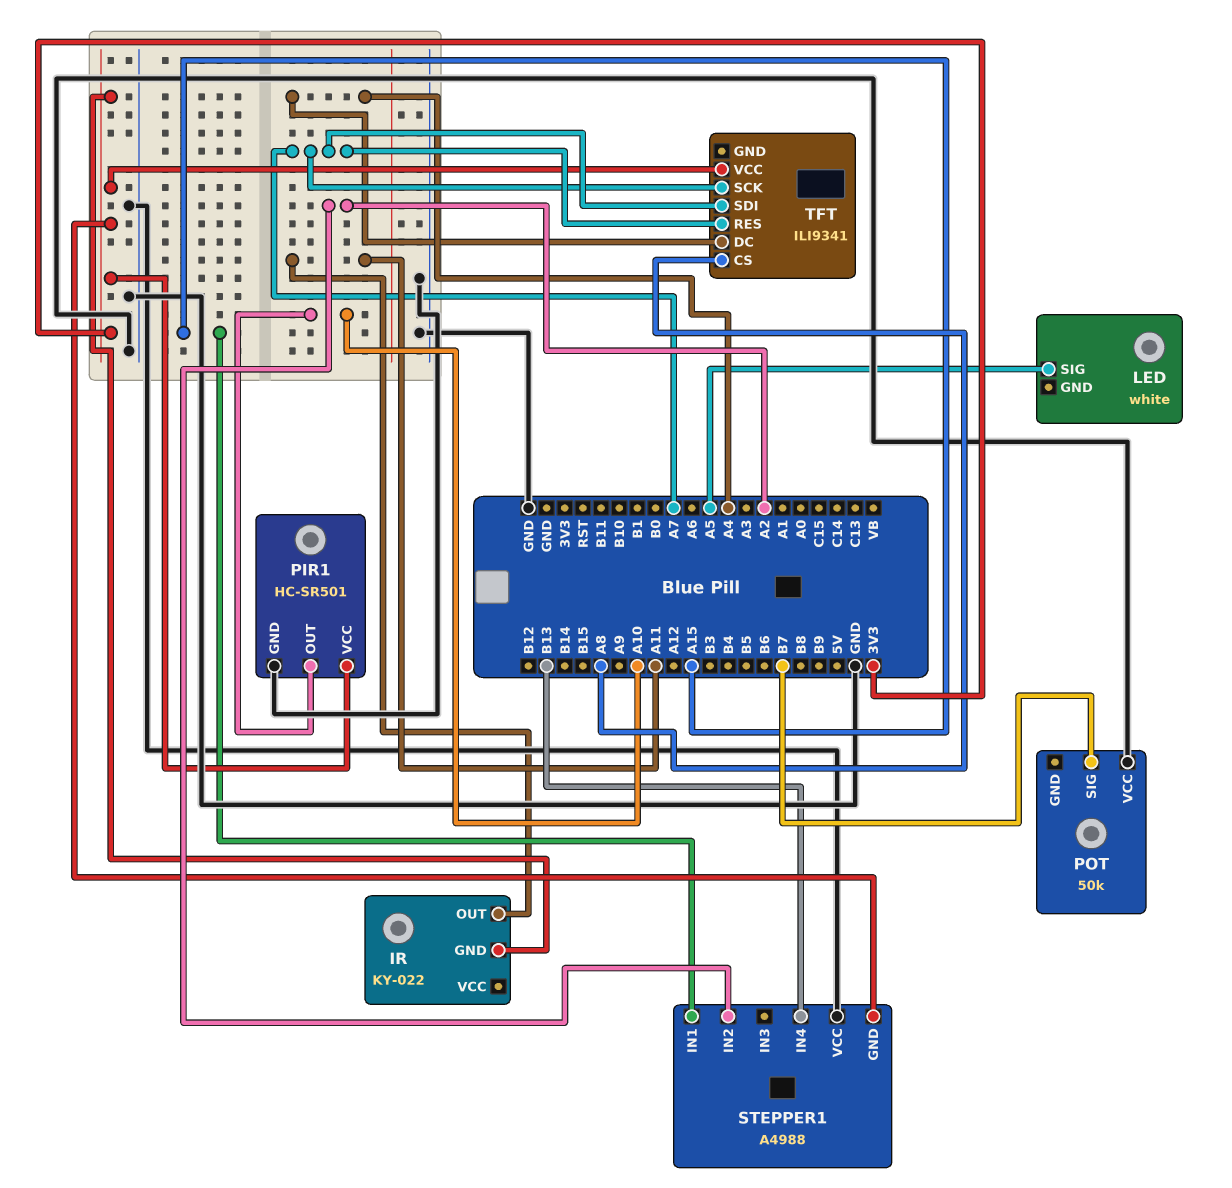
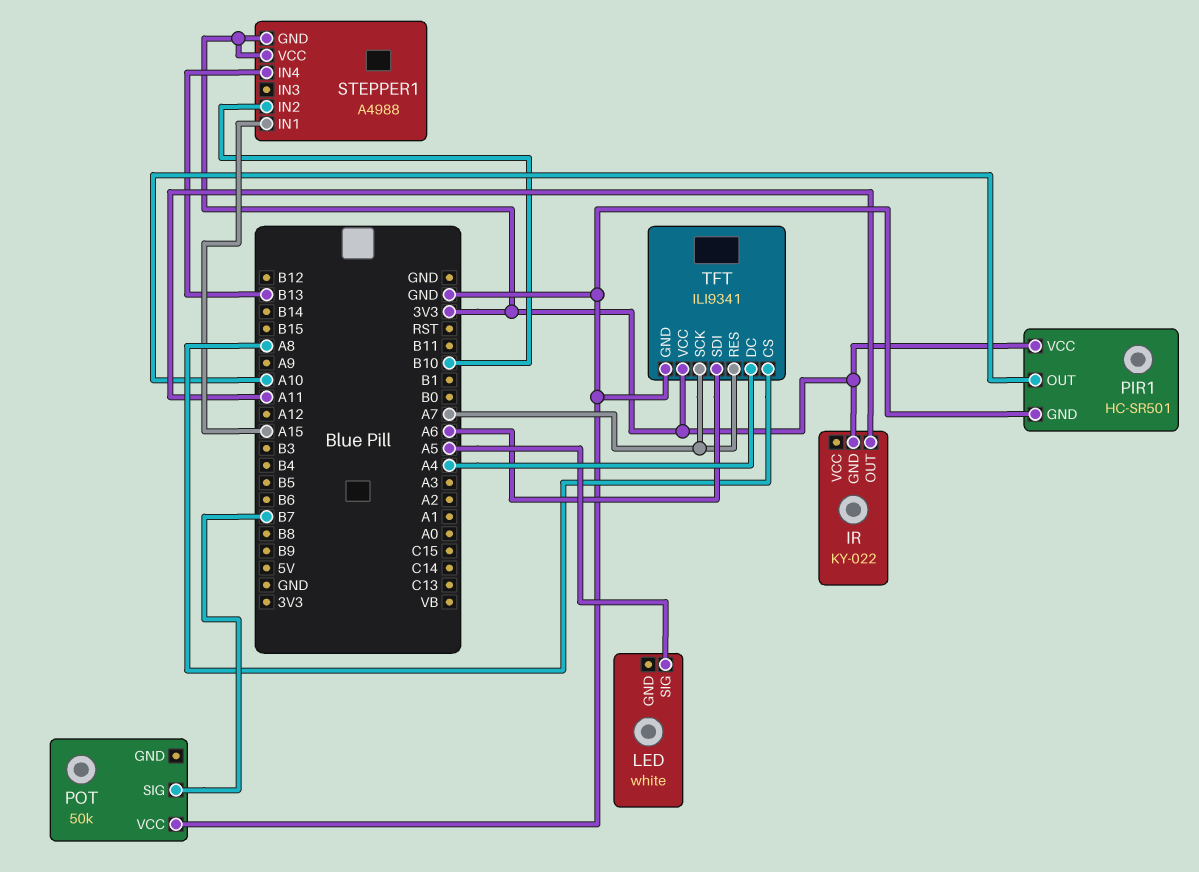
STEPPER1 pin IN2: A2 -> B10
STEPPER1 pin VCC: GND -> 3V3
TFT pin GND: none -> GND
TFT pin SDI: A7 -> A6

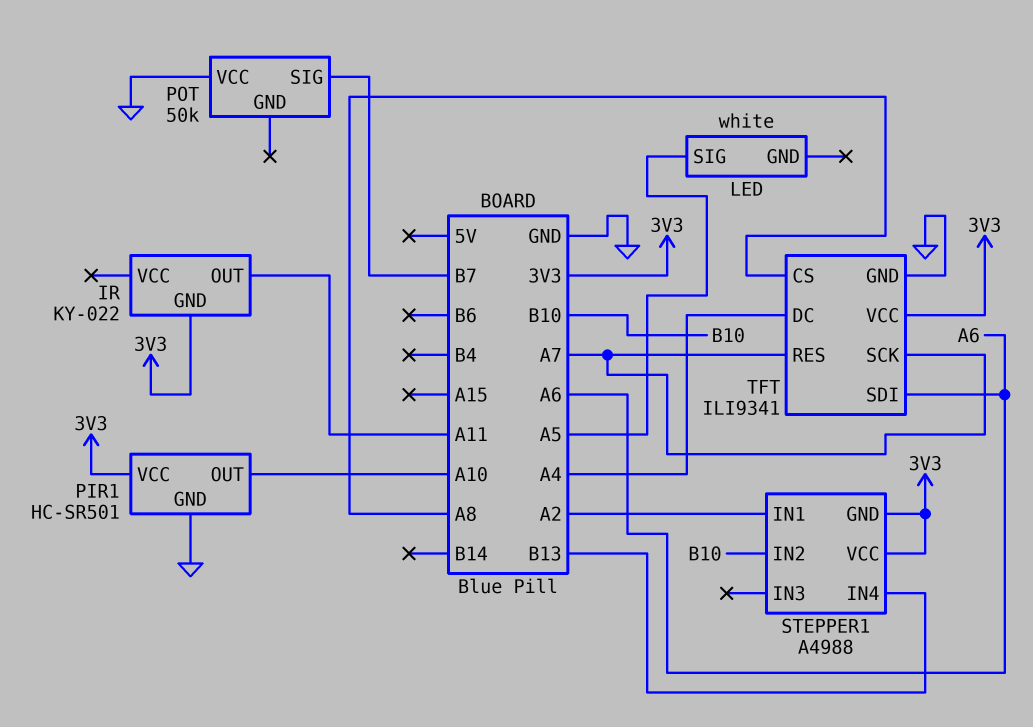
STEPPER1 pin IN1: A15 -> A2

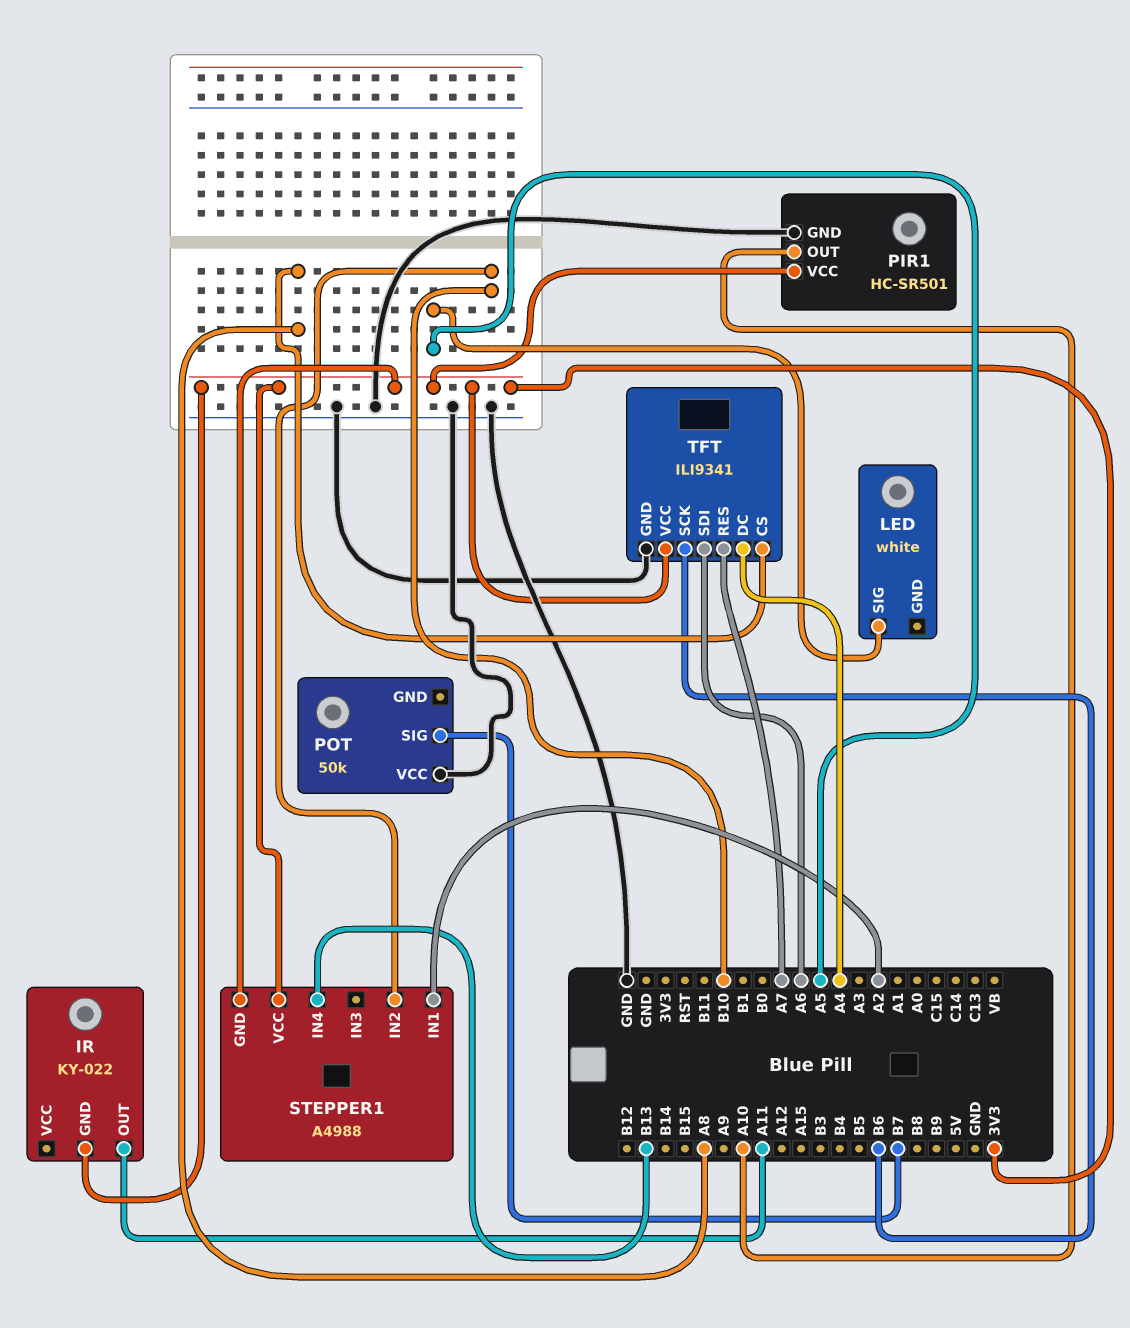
TFT pin SCK: A7 -> B6

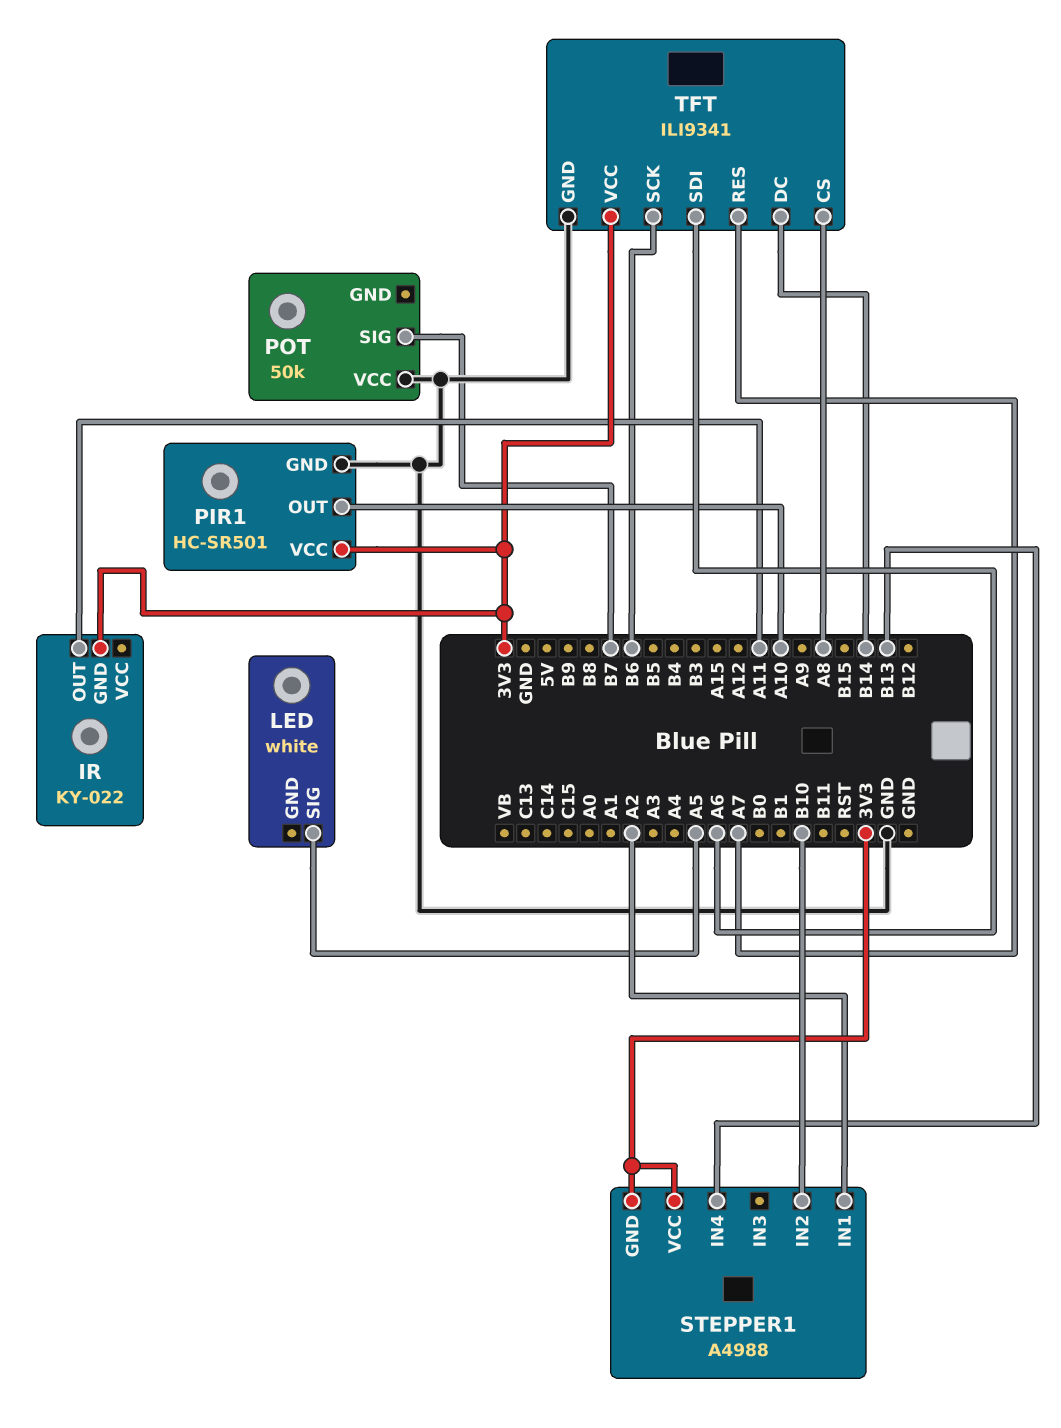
TFT pin DC: A4 -> B14

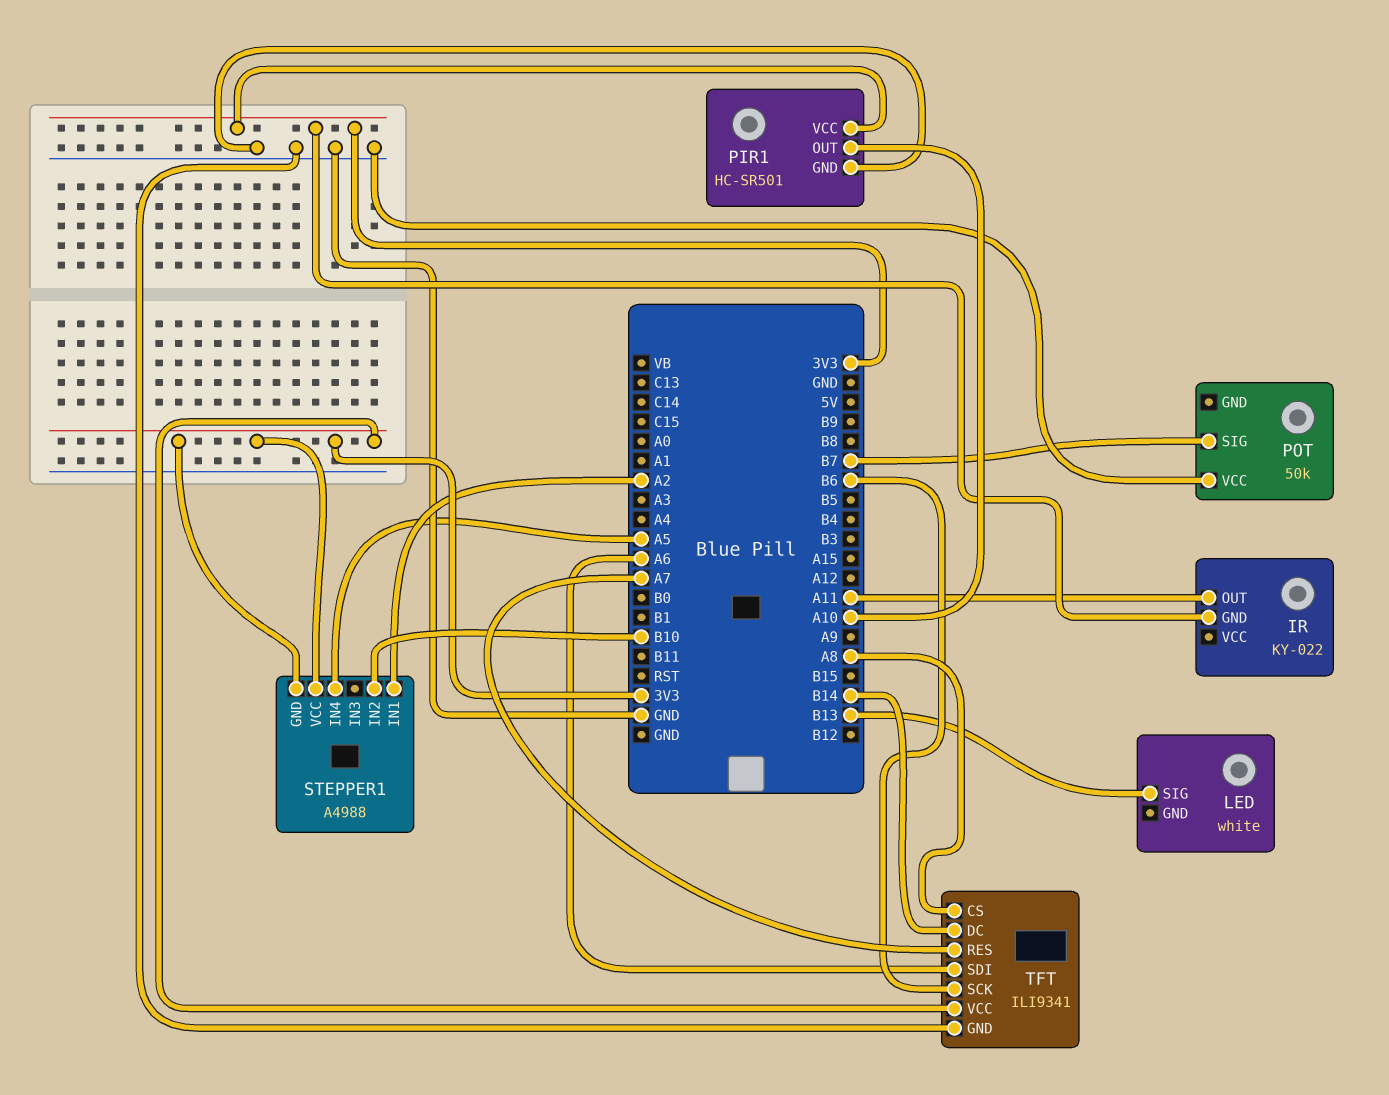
LED pin SIG: A5 -> B13
STEPPER1 pin IN4: B13 -> A5

